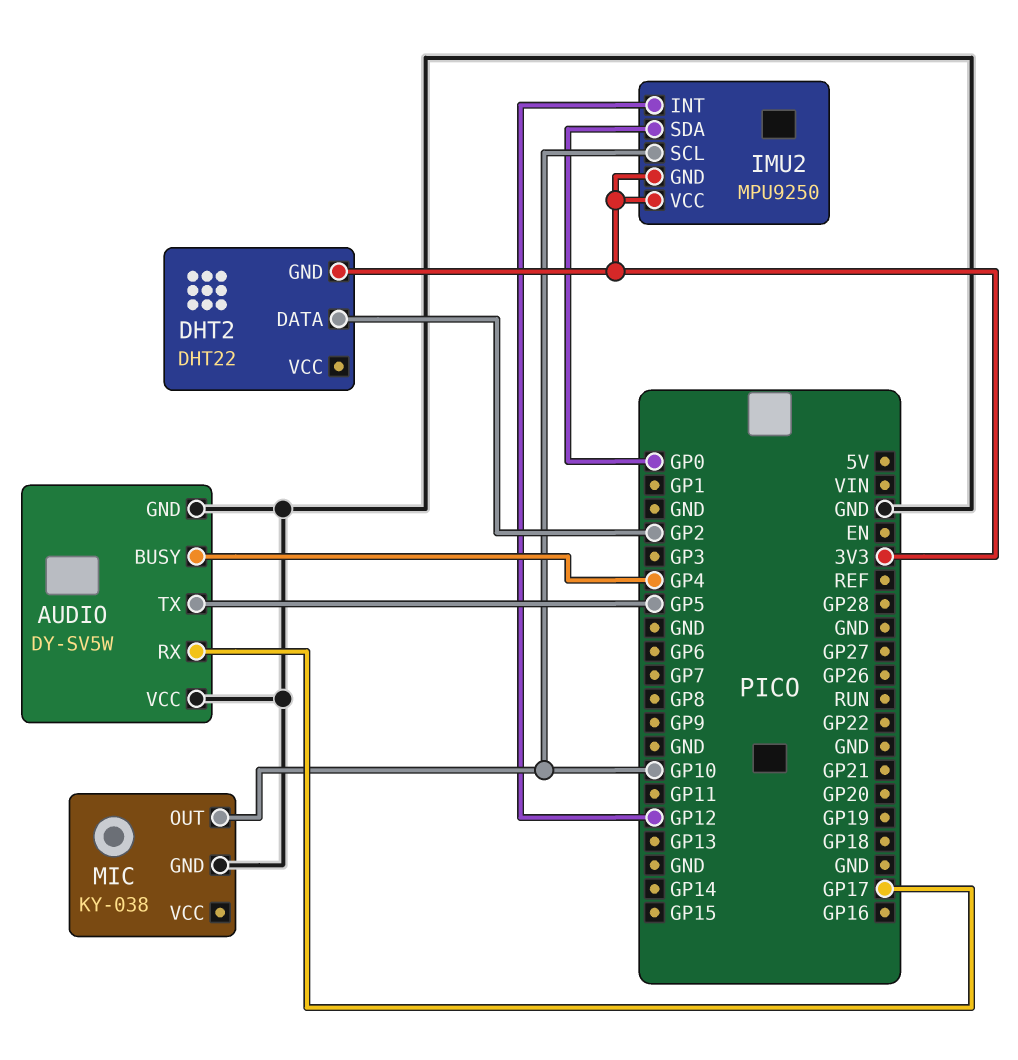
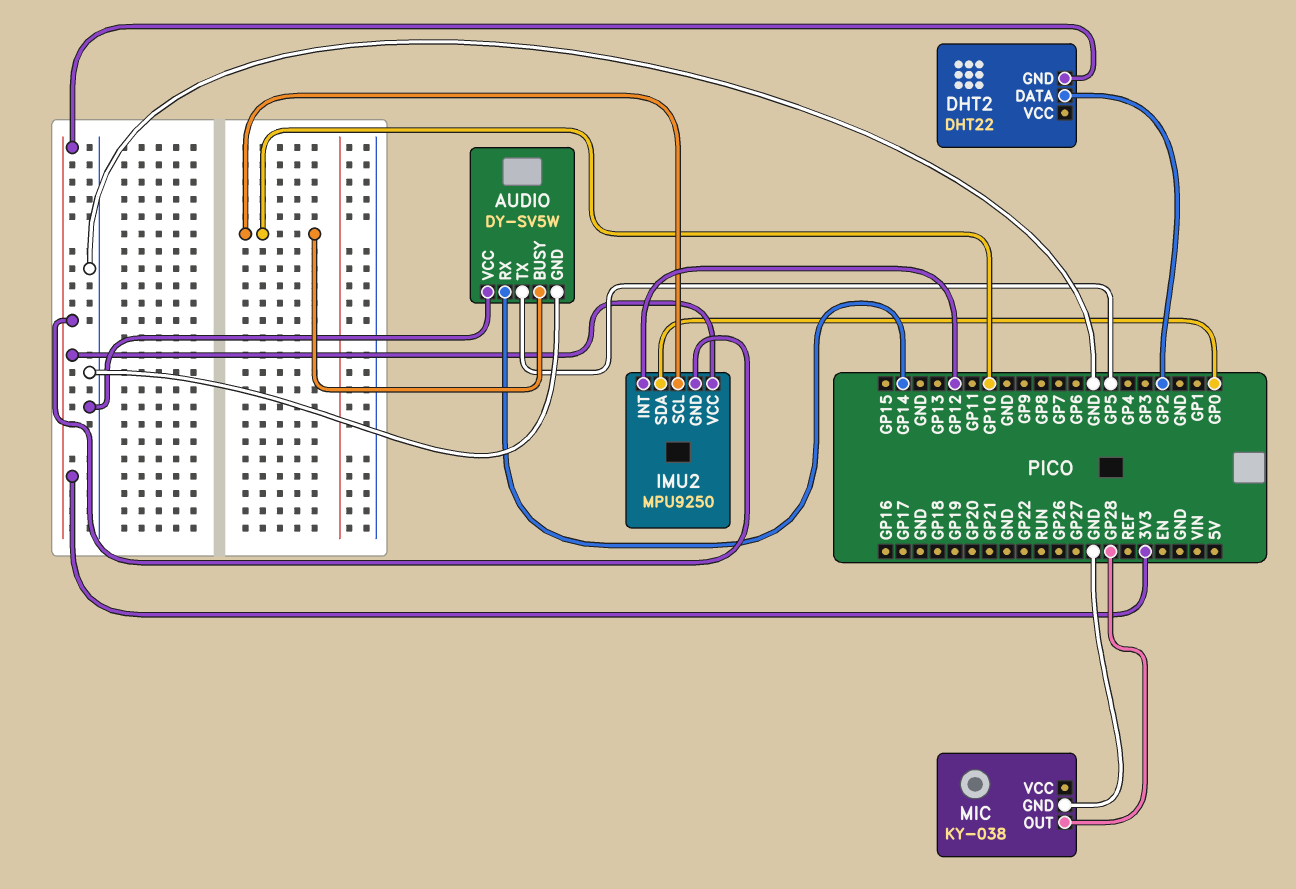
AUDIO pin BUSY: GP4 -> GP10
AUDIO pin RX: GP17 -> GP14
MIC pin OUT: GP10 -> GP28

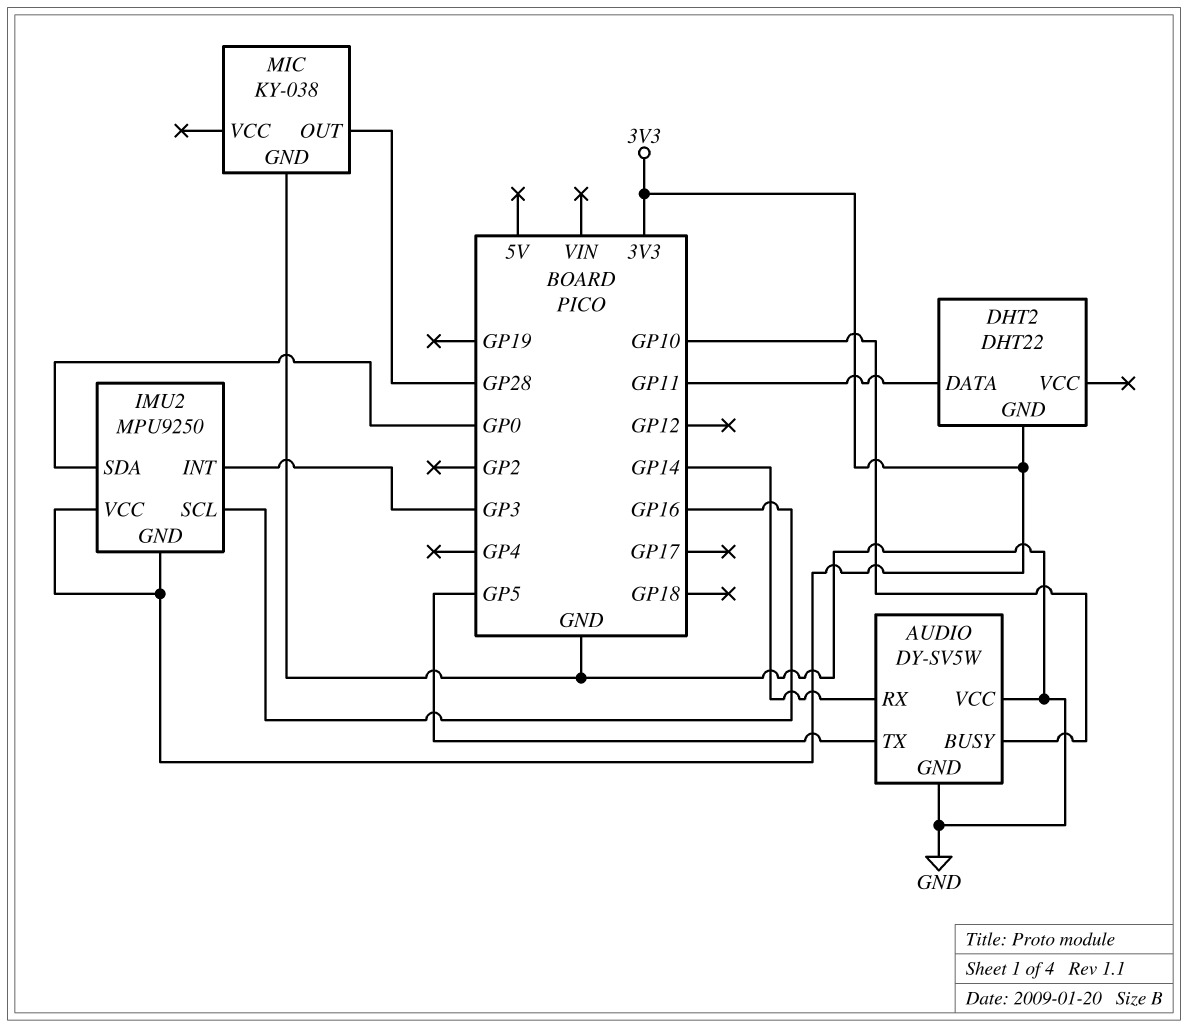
DHT2 pin DATA: GP2 -> GP11
IMU2 pin INT: GP12 -> GP3
IMU2 pin SCL: GP10 -> GP16

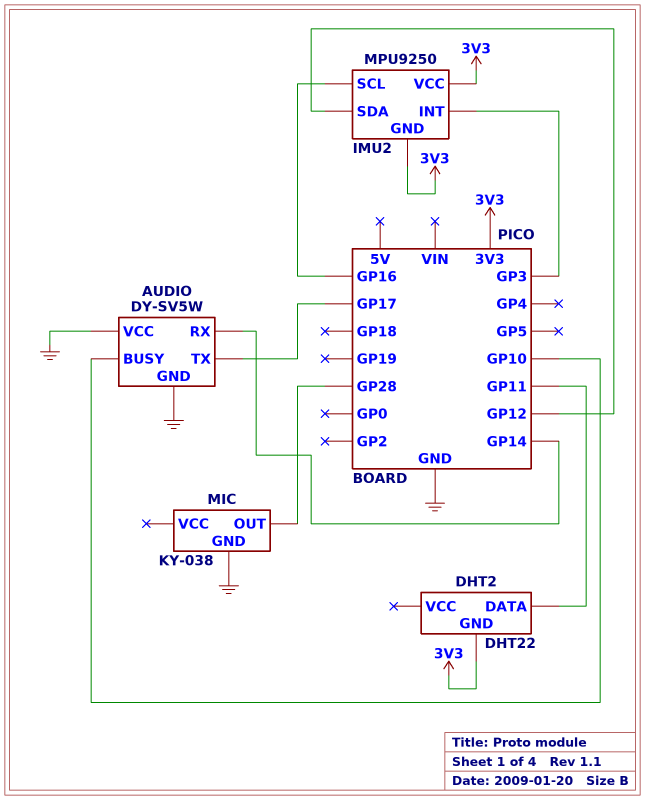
AUDIO pin TX: GP5 -> GP17
IMU2 pin SDA: GP0 -> GP12

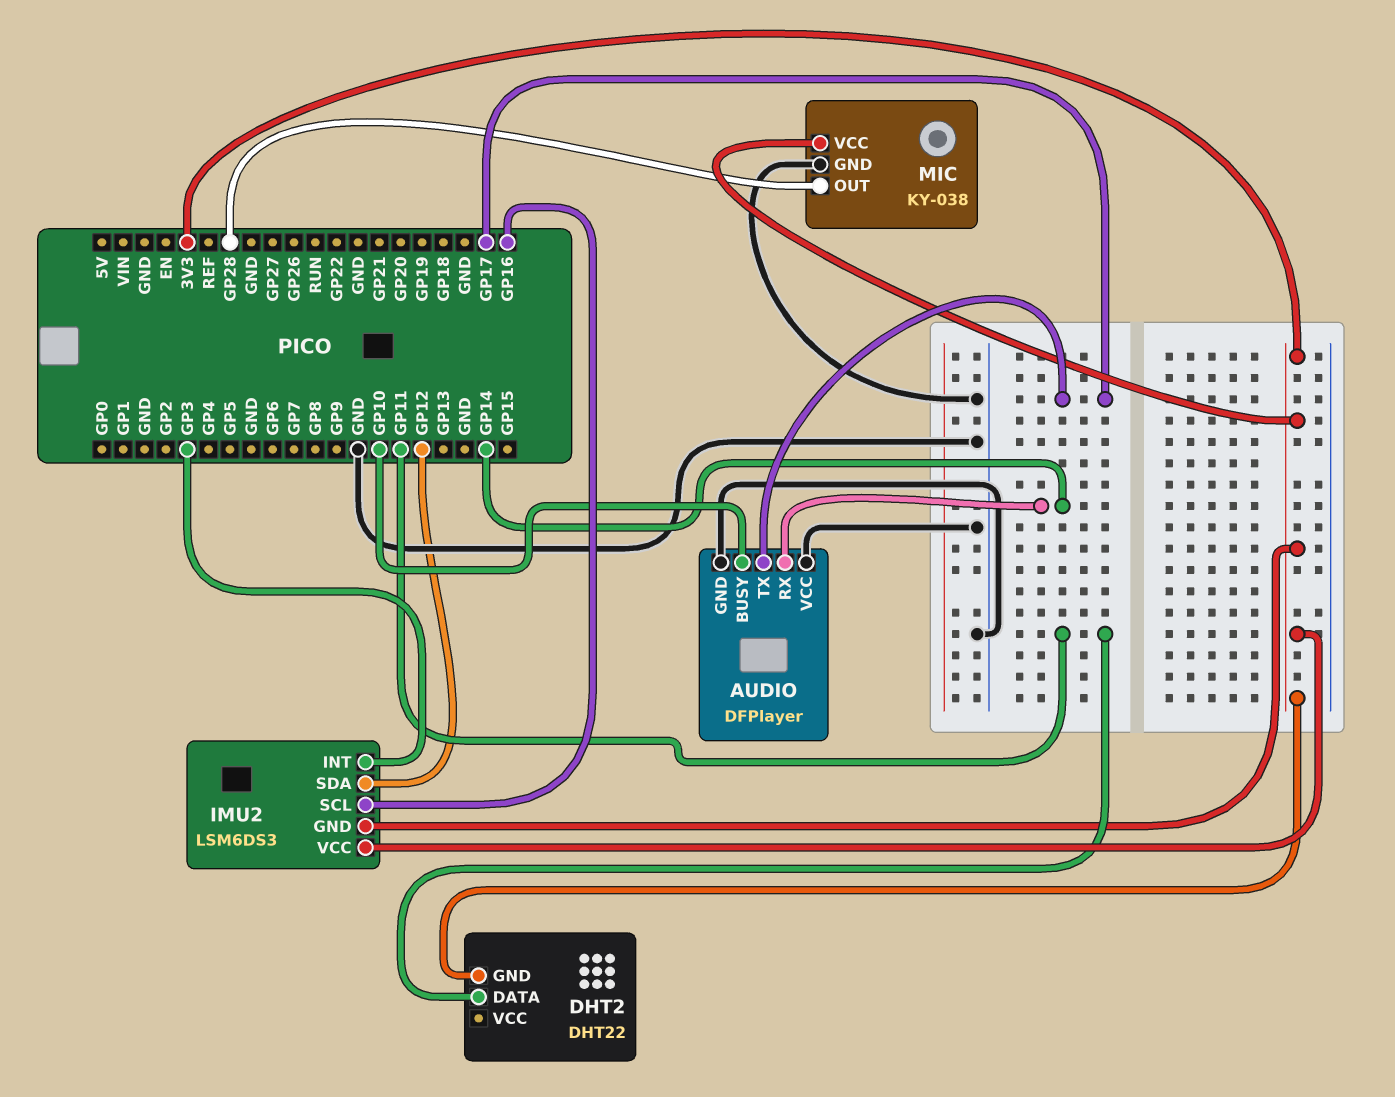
AUDIO: DY-SV5W -> DFPlayer
IMU2: MPU9250 -> LSM6DS3
MIC pin VCC: none -> 3V3

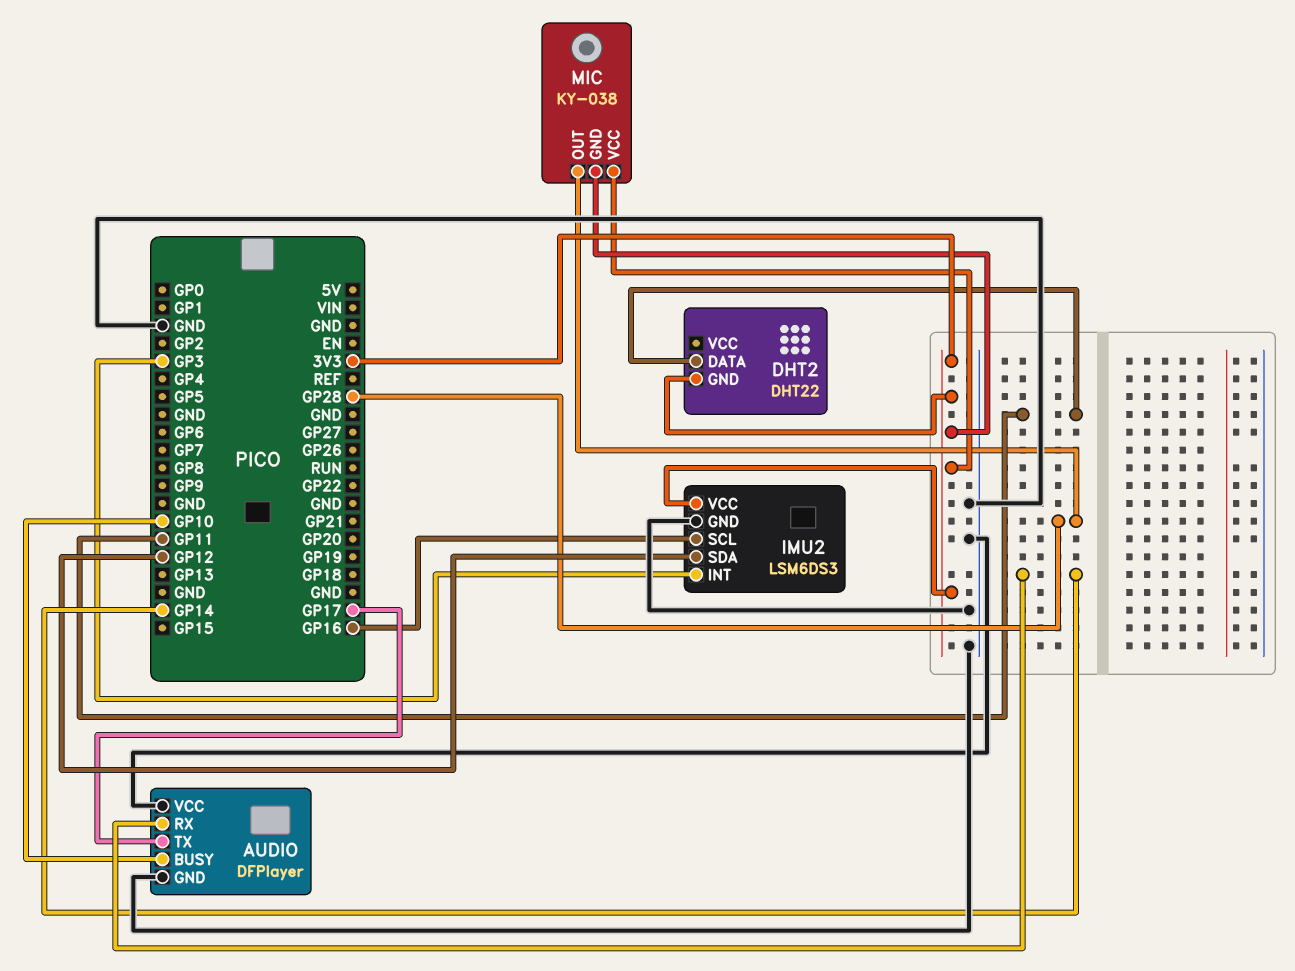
IMU2 pin GND: 3V3 -> GND
MIC pin GND: GND -> 3V3

